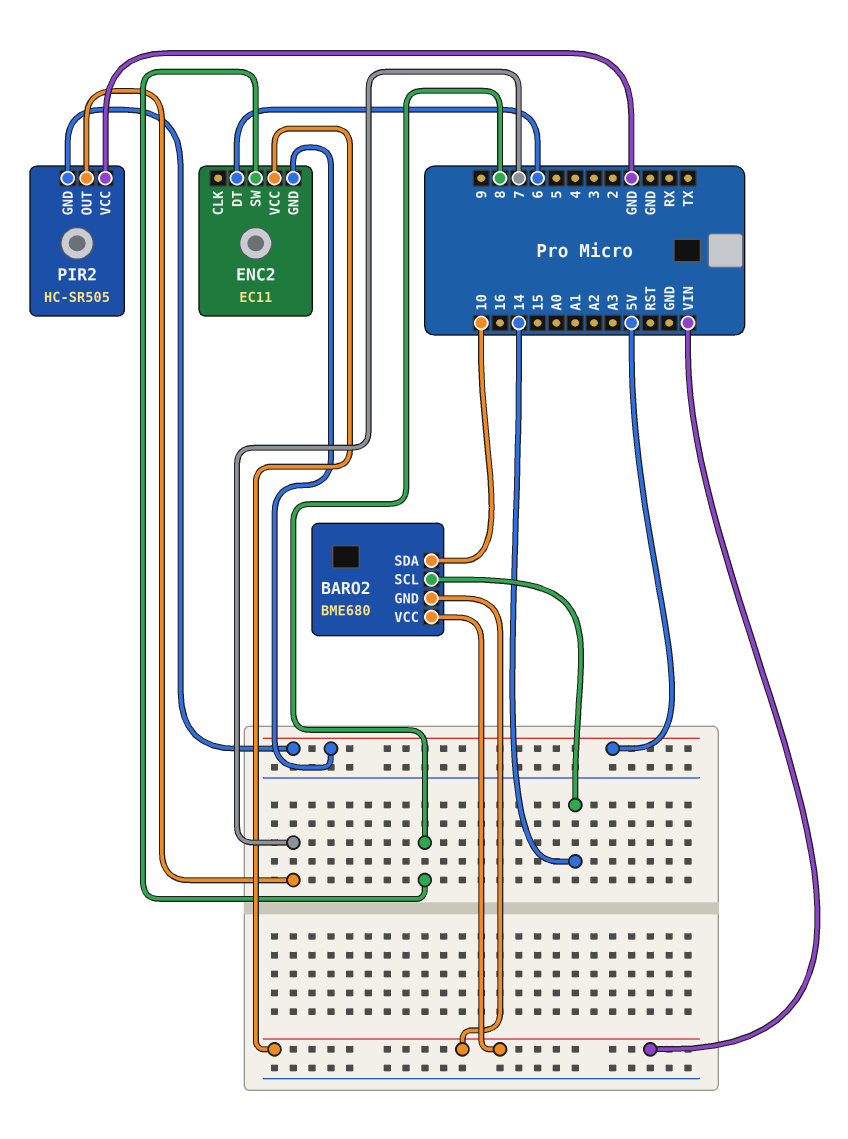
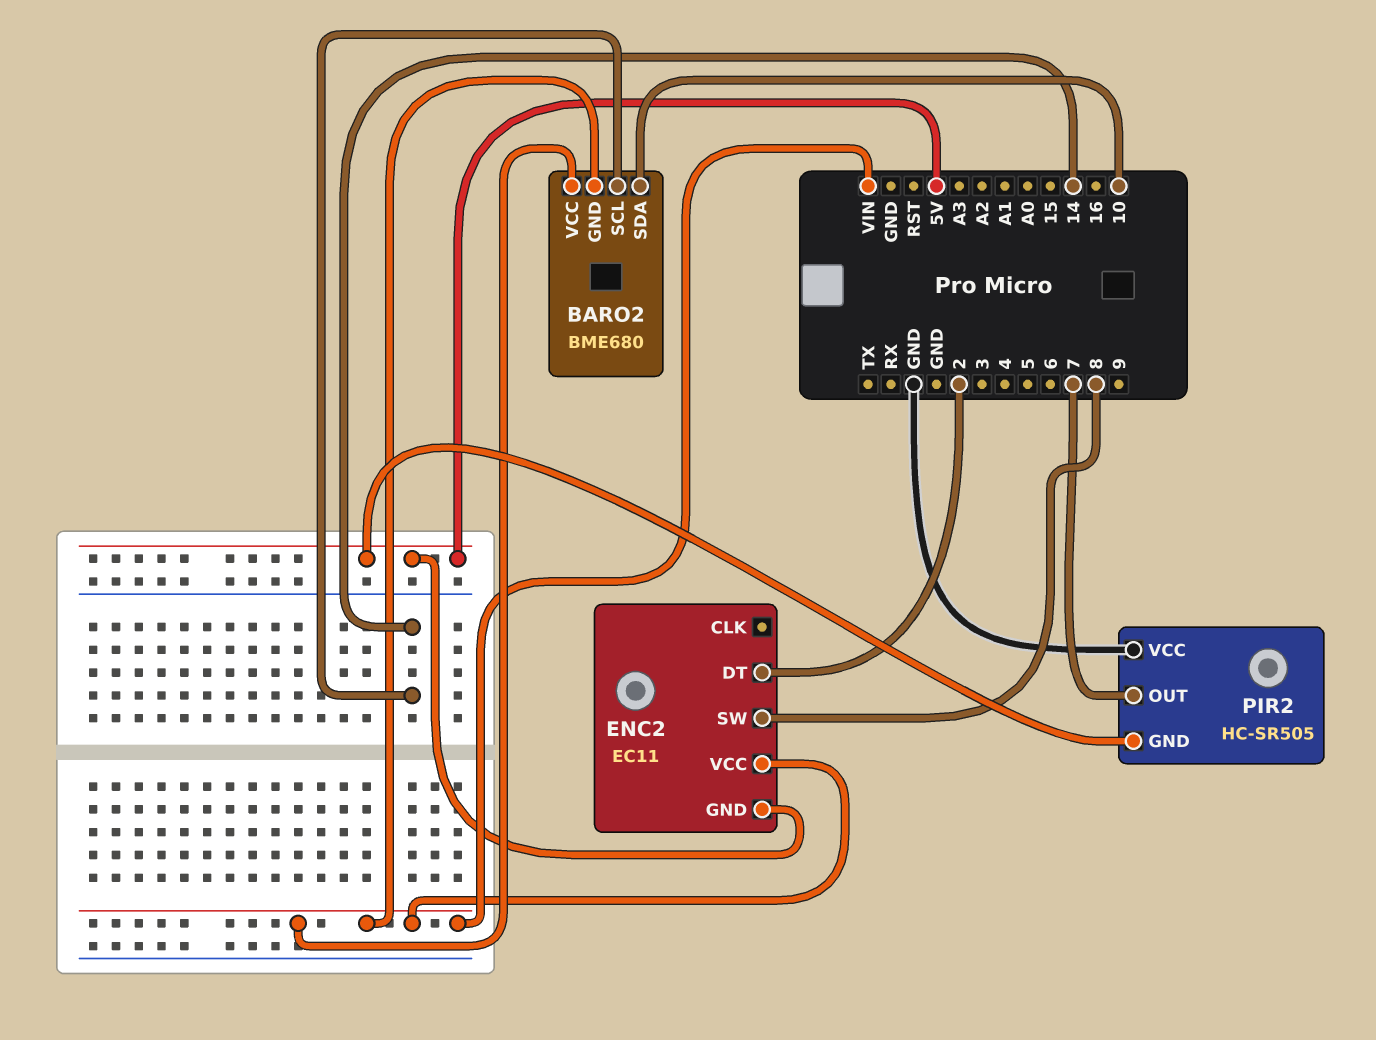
ENC2 pin DT: 6 -> 2

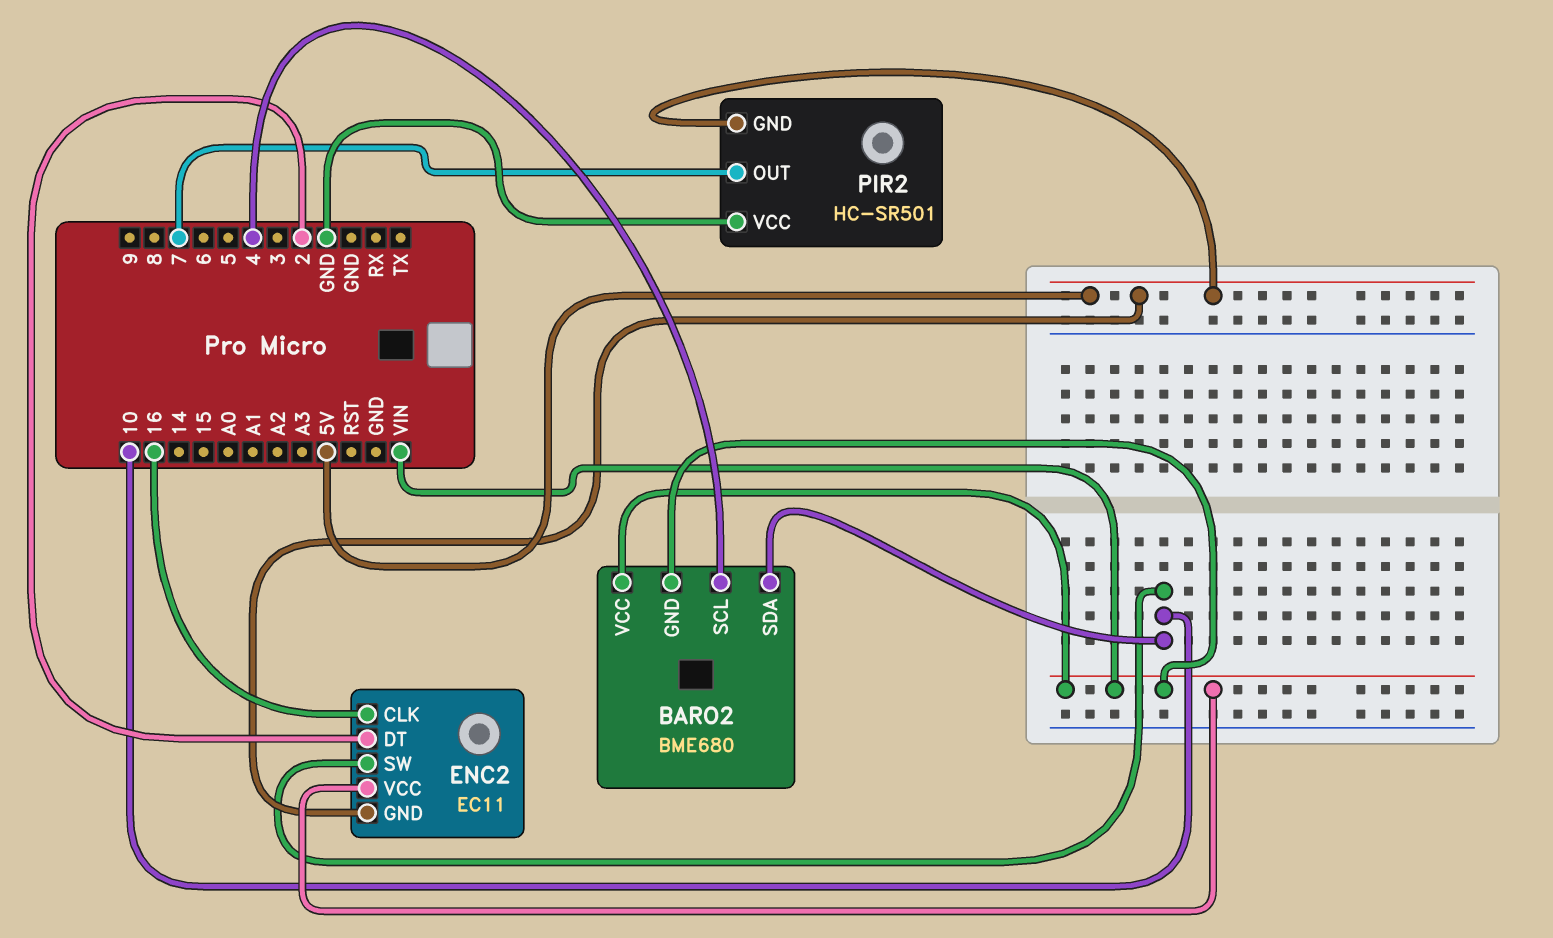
BARO2 pin SCL: 14 -> 4
ENC2 pin CLK: none -> 16
ENC2 pin SW: 8 -> 10
PIR2: HC-SR505 -> HC-SR501

